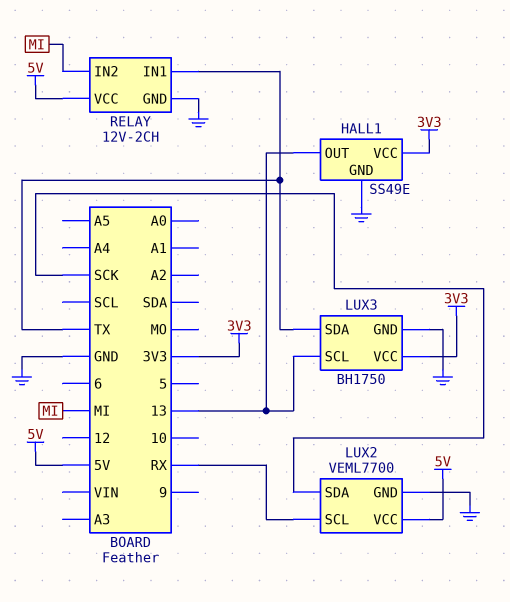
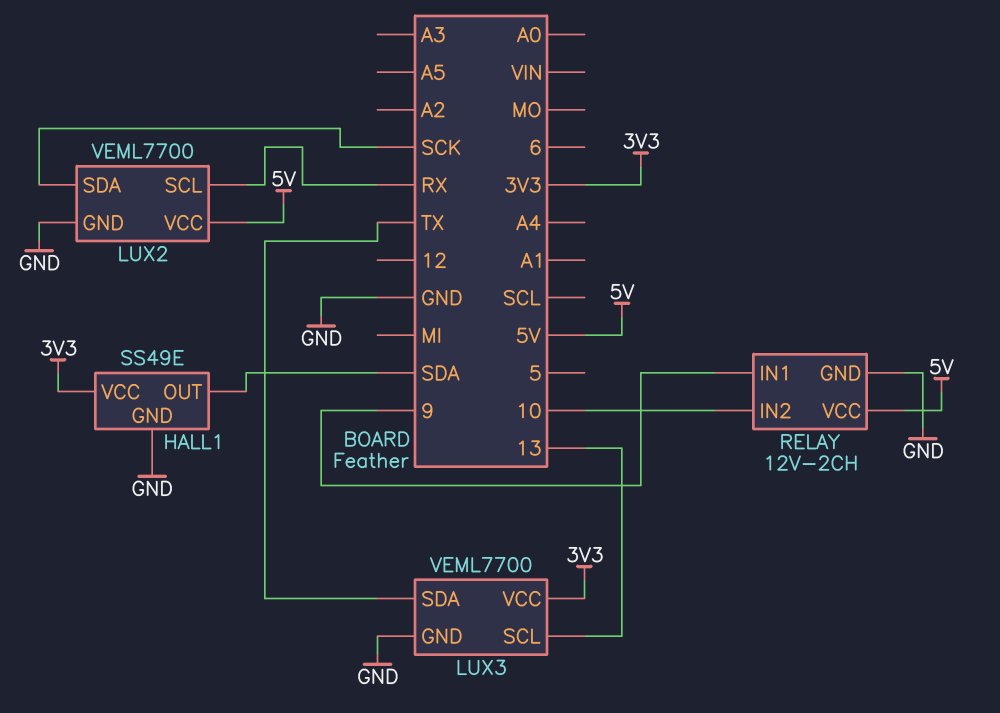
HALL1 pin OUT: 13 -> SDA
LUX3: BH1750 -> VEML7700
RELAY pin IN1: TX -> 9
RELAY pin IN2: MI -> 10

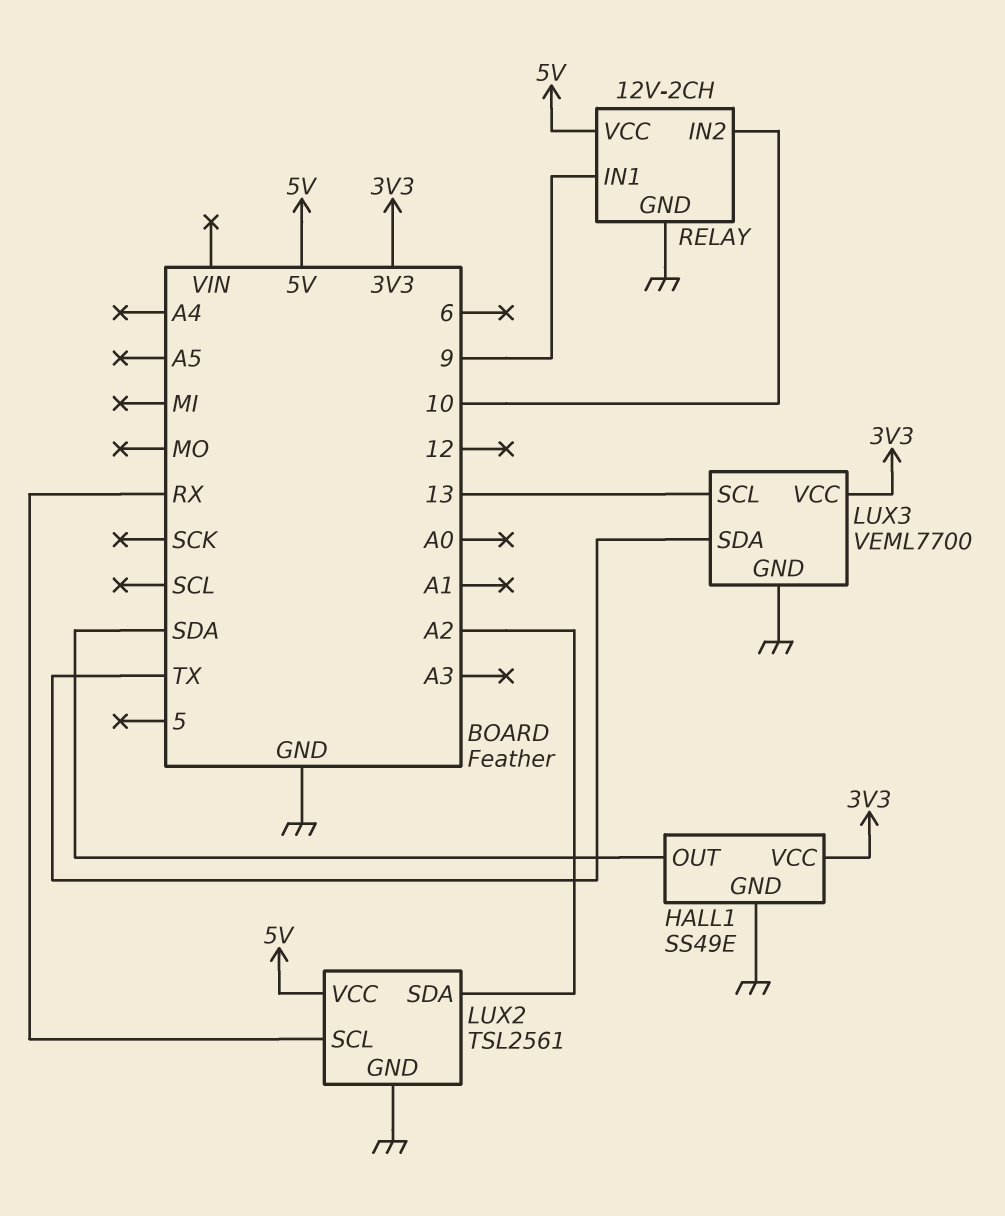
LUX2: VEML7700 -> TSL2561
LUX2 pin SDA: SCK -> A2

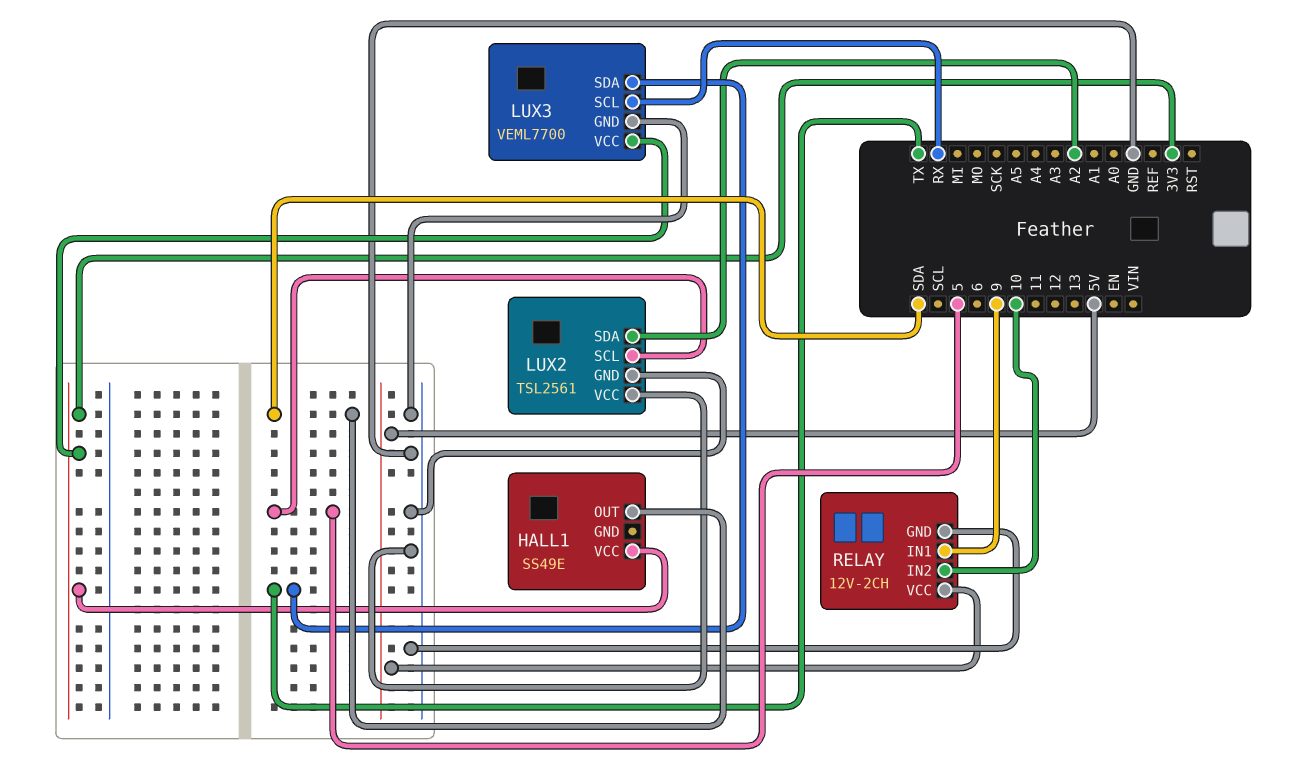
HALL1 pin GND: GND -> none
LUX2 pin SCL: RX -> 5
LUX2 pin VCC: 5V -> GND
LUX3 pin SCL: 13 -> RX

